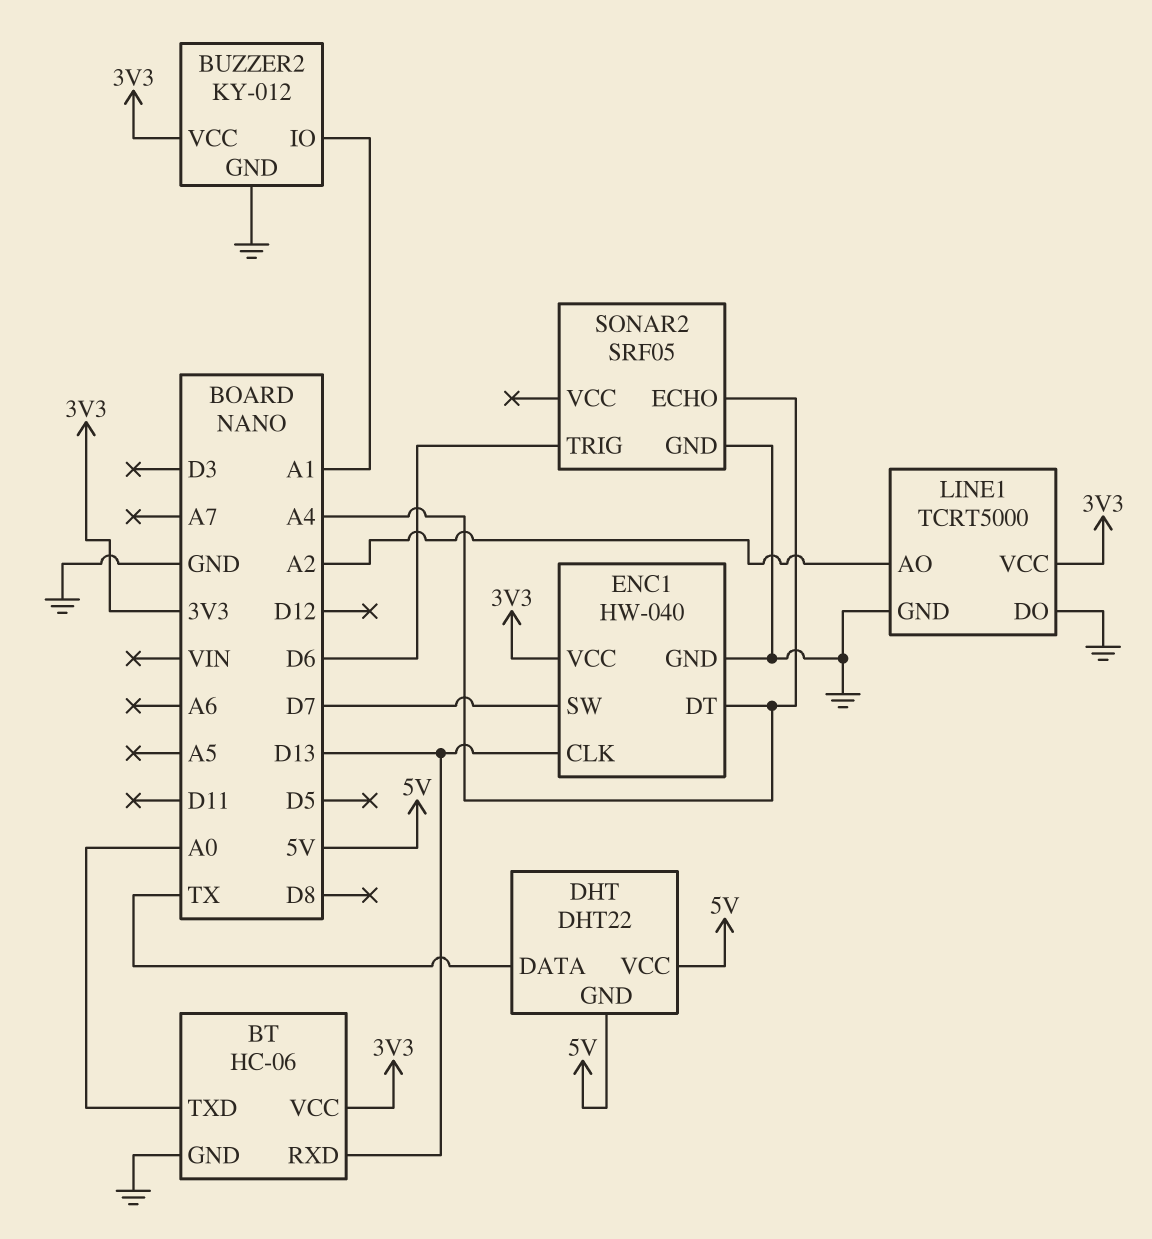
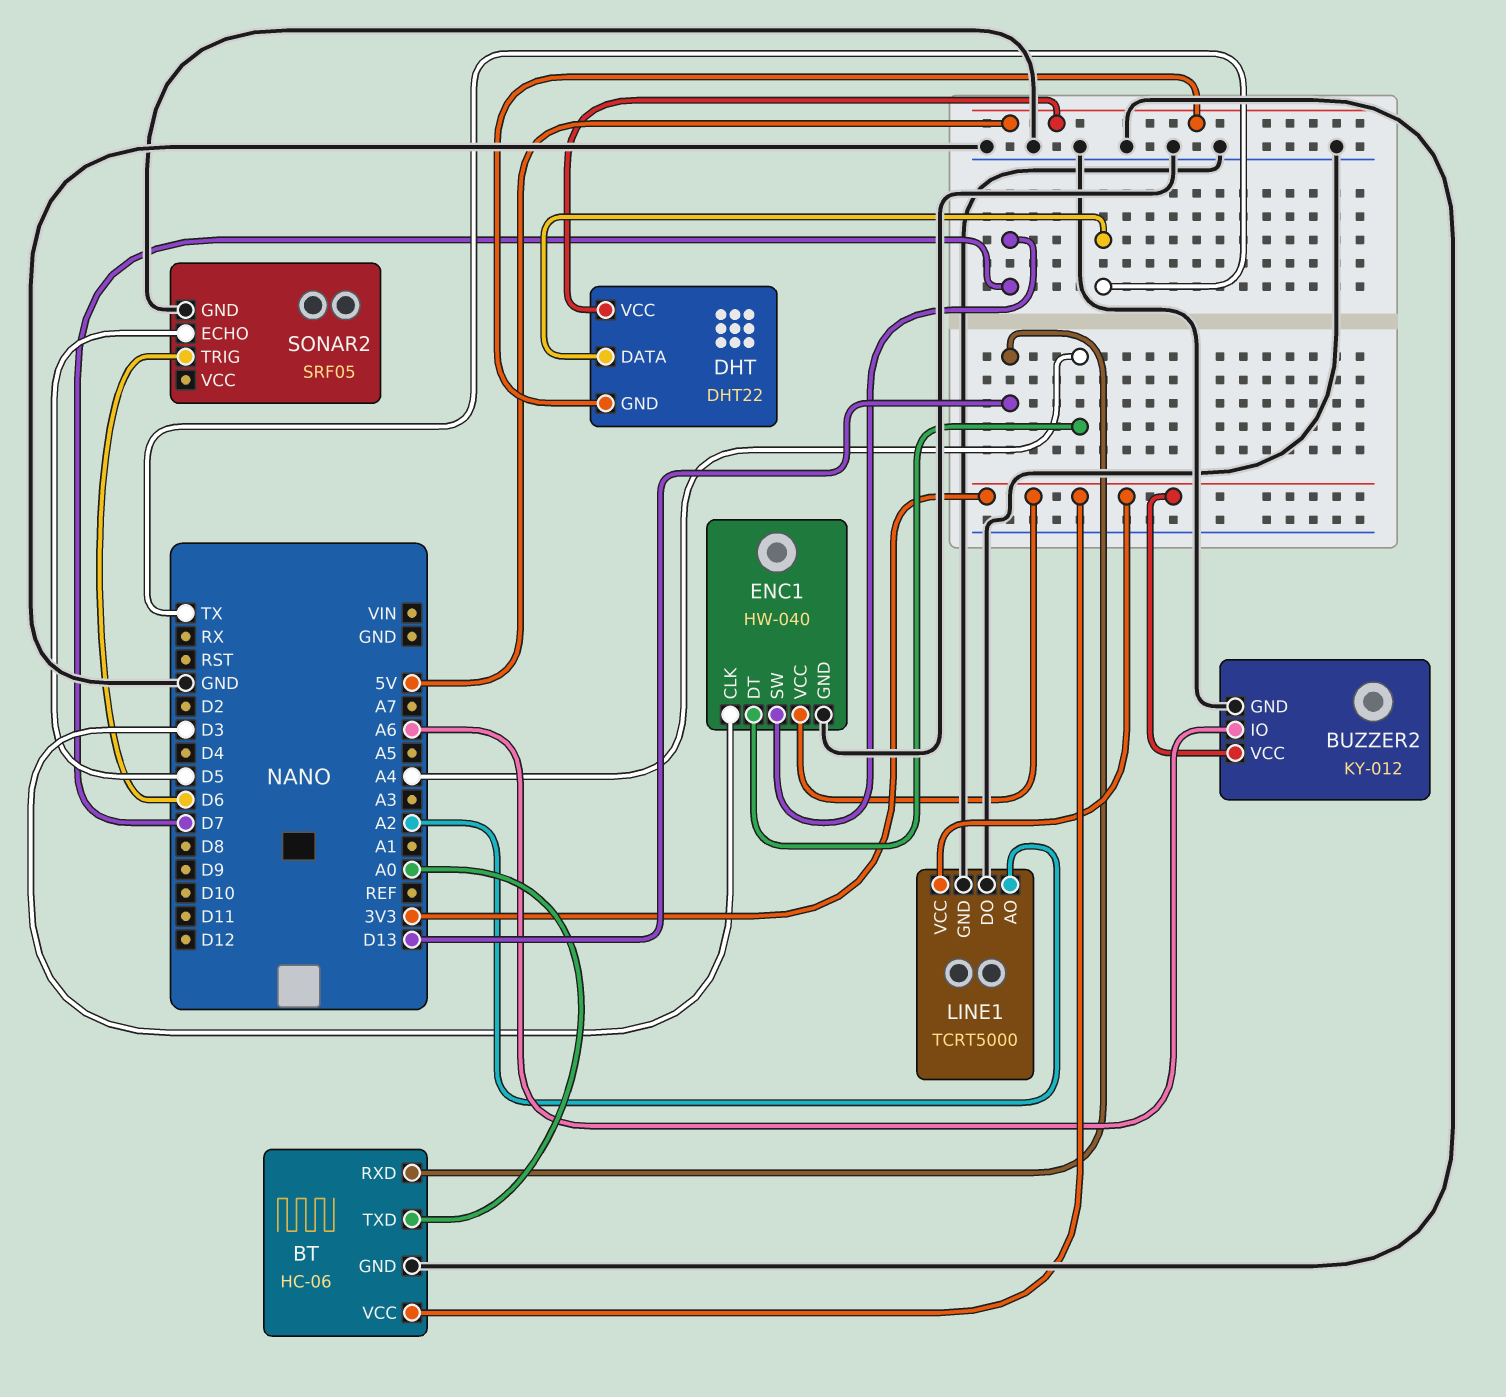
BUZZER2 pin IO: A1 -> A6
ENC1 pin CLK: D13 -> D3
SONAR2 pin ECHO: A4 -> D5

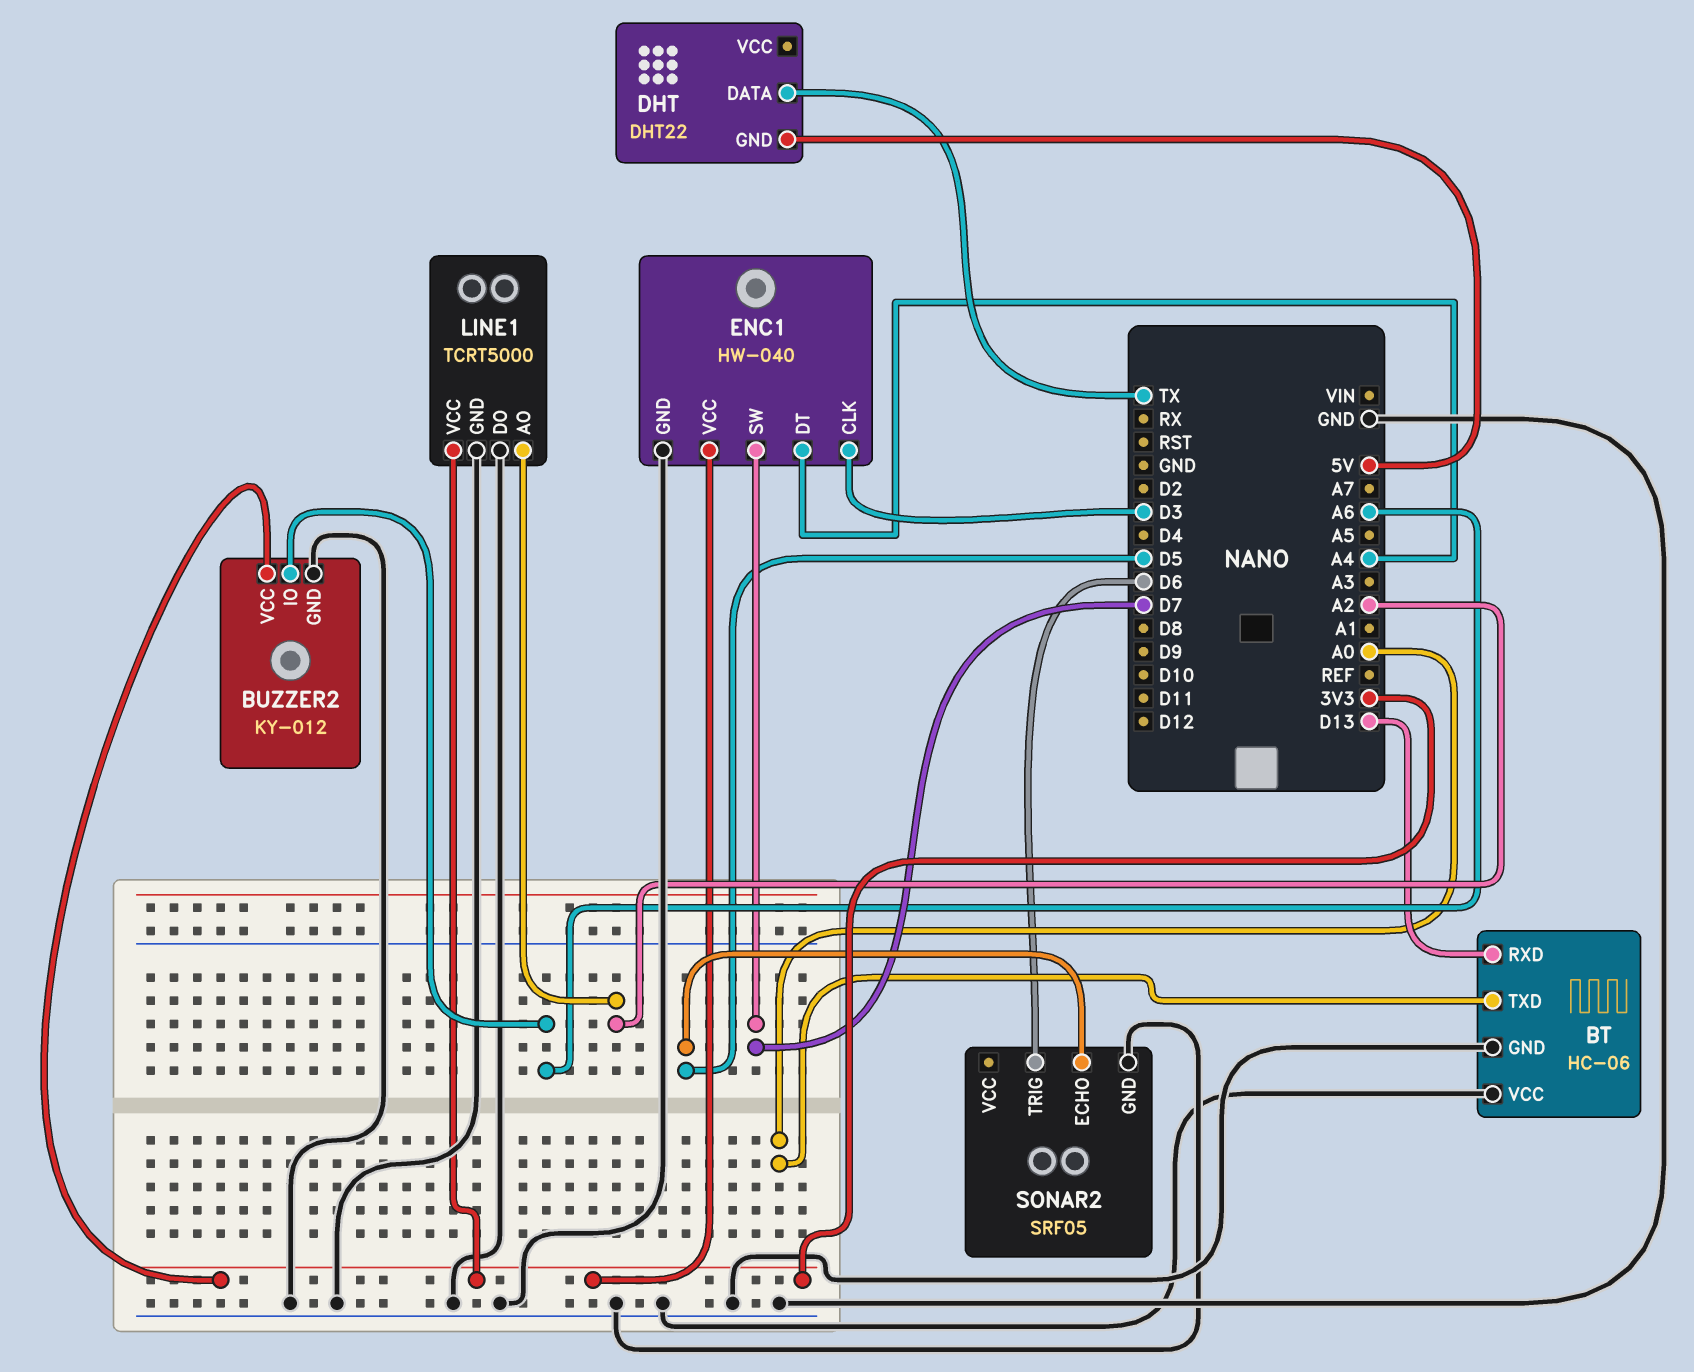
BT pin VCC: 3V3 -> GND
DHT pin VCC: 5V -> none

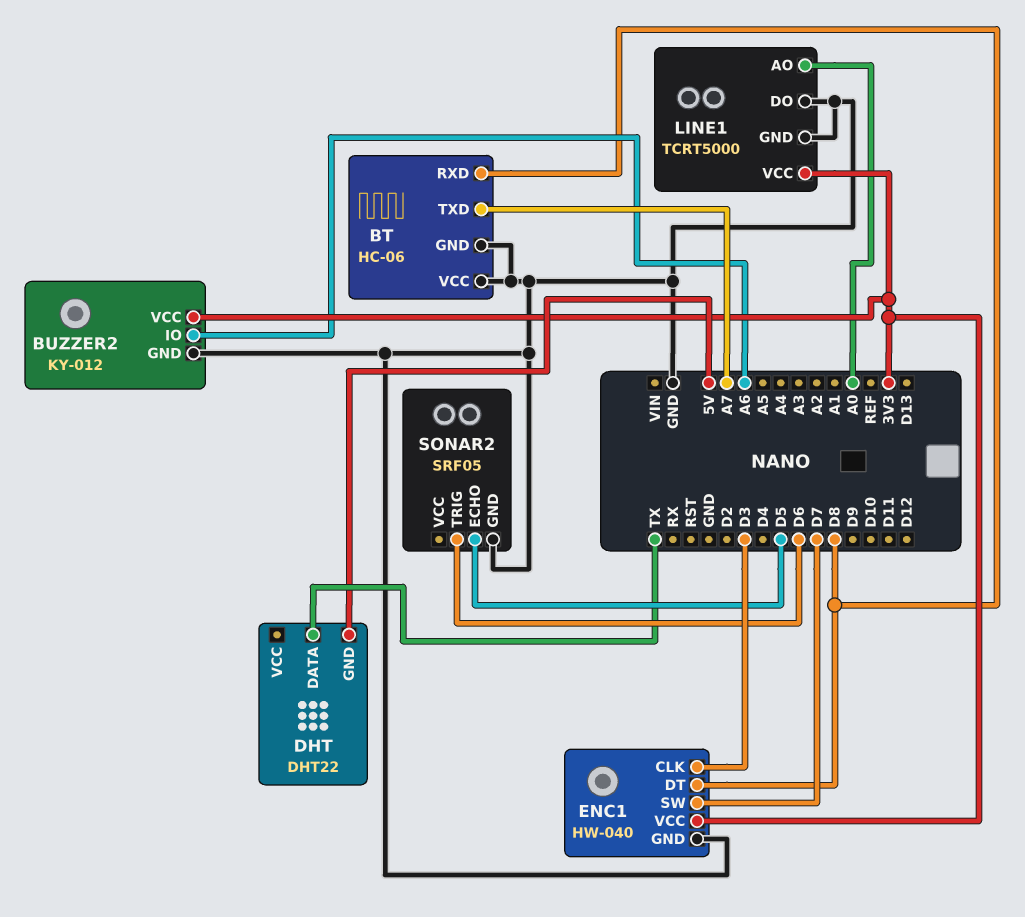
BT pin RXD: D13 -> D8
BT pin TXD: A0 -> A7
ENC1 pin DT: A4 -> D8
LINE1 pin AO: A2 -> A0

